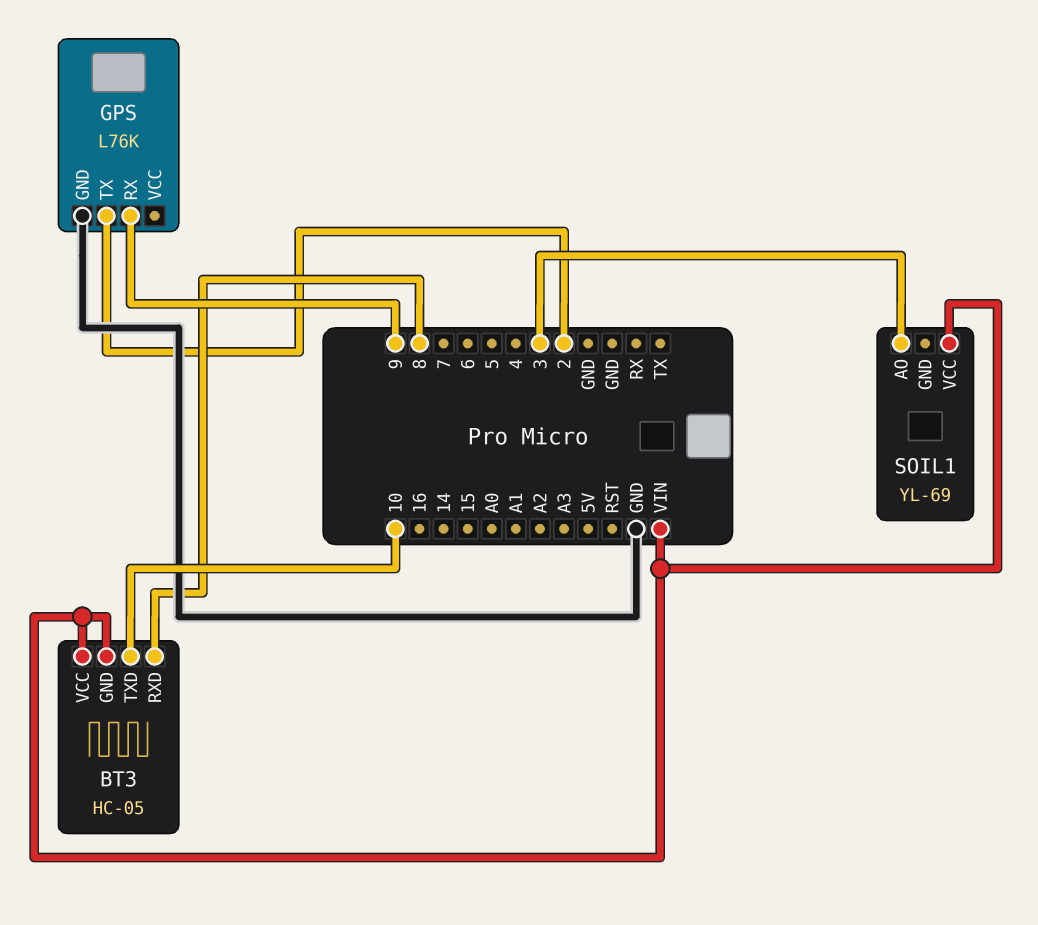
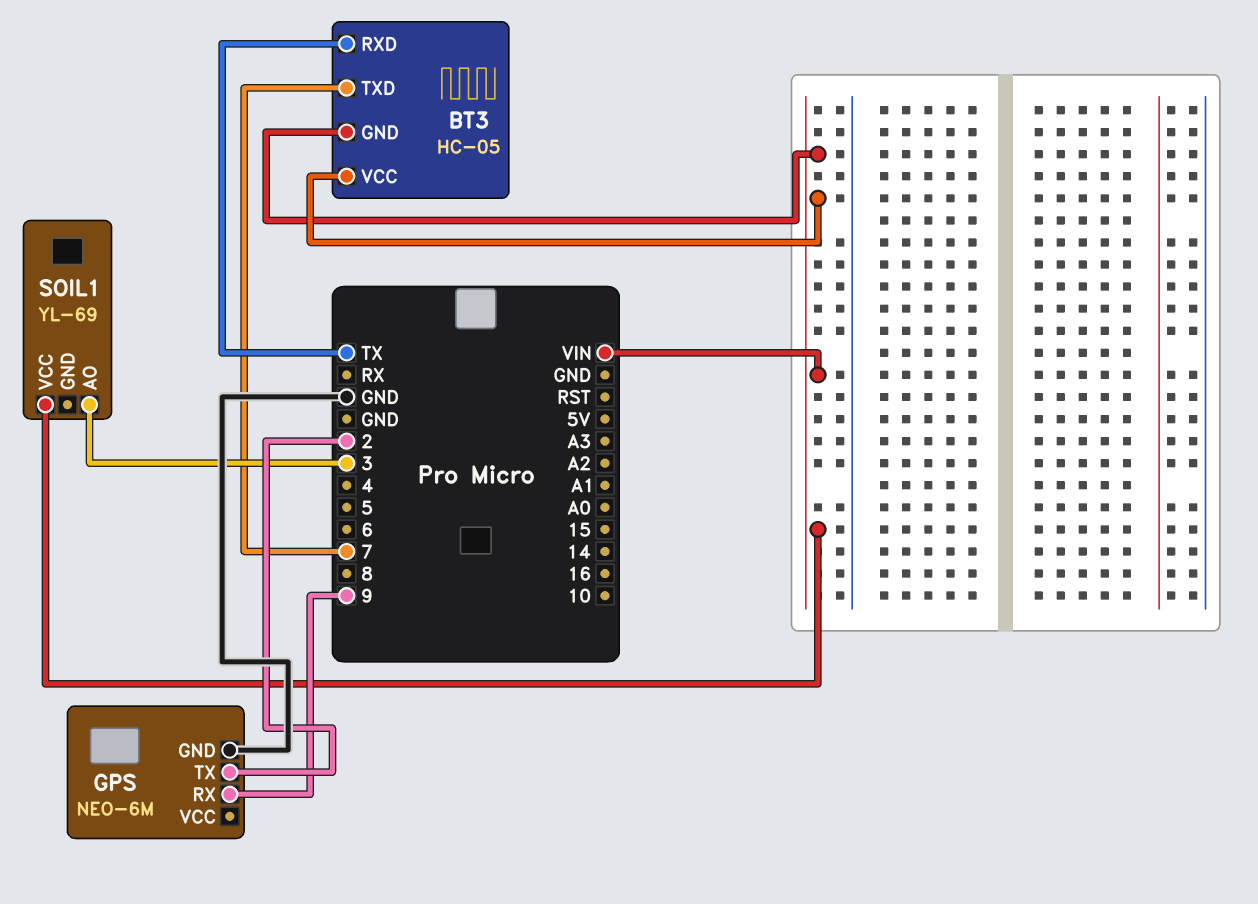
BT3 pin RXD: 8 -> TX
BT3 pin TXD: 10 -> 7
GPS: L76K -> NEO-6M

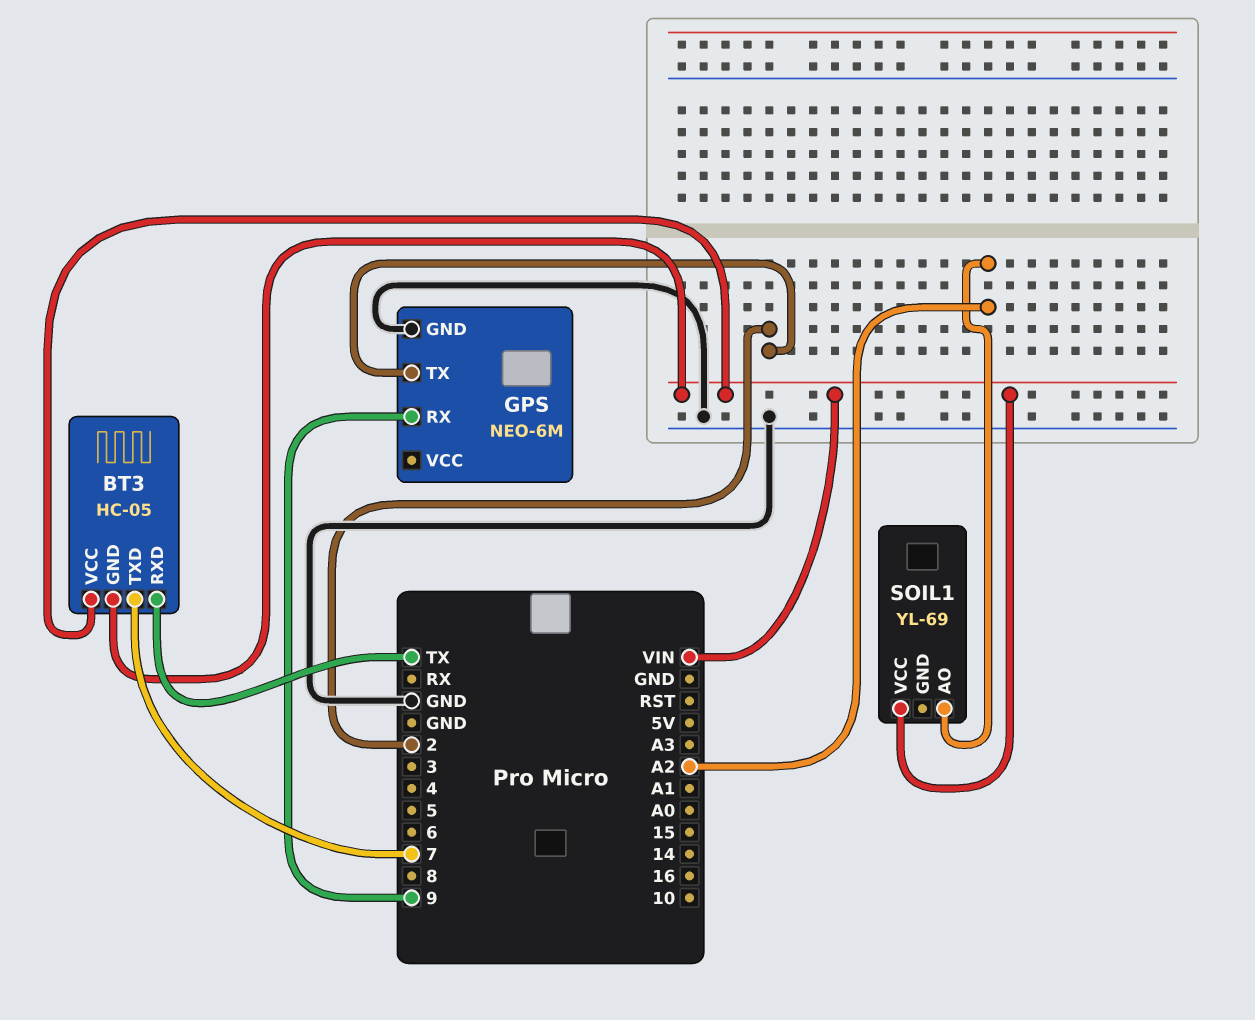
SOIL1 pin AO: 3 -> A2

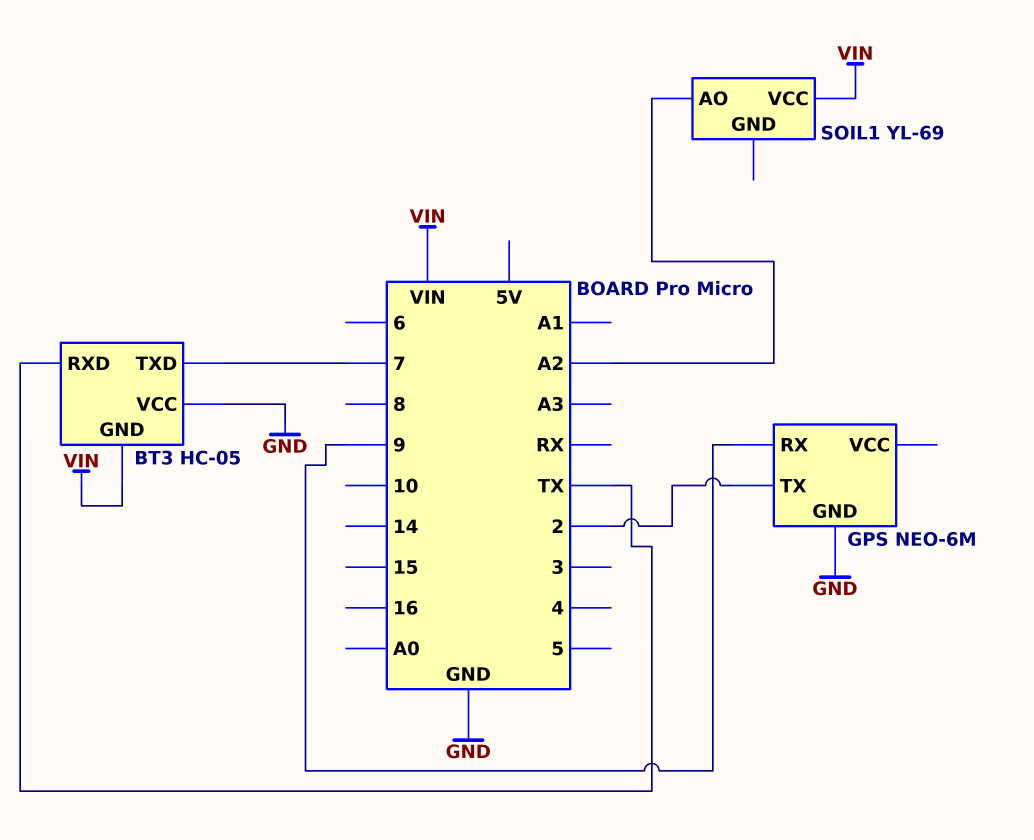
BT3 pin VCC: VIN -> GND

